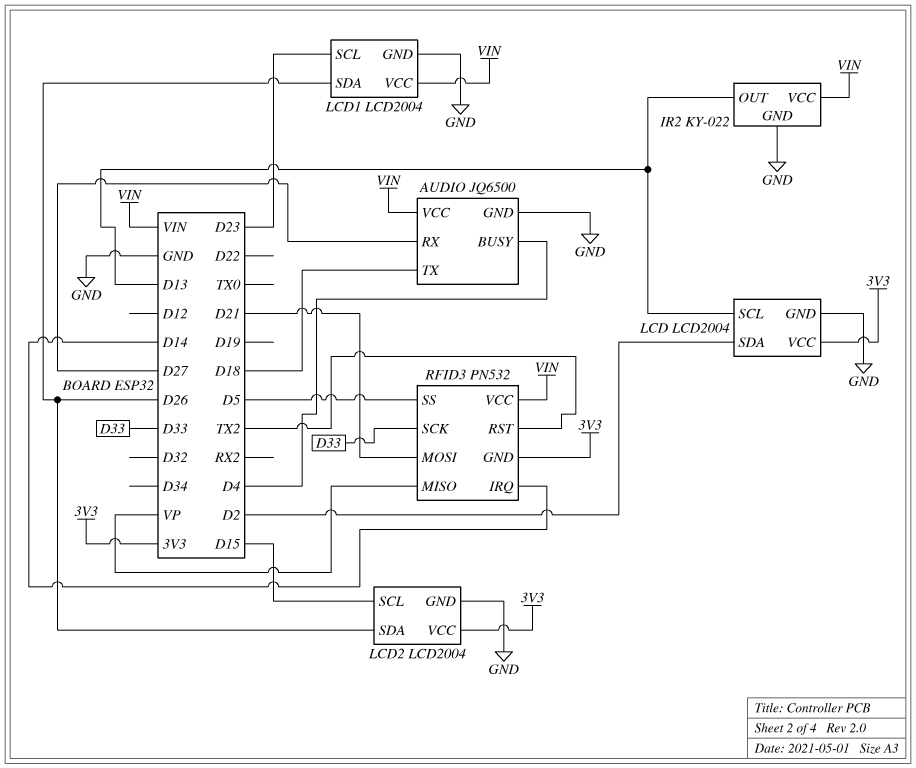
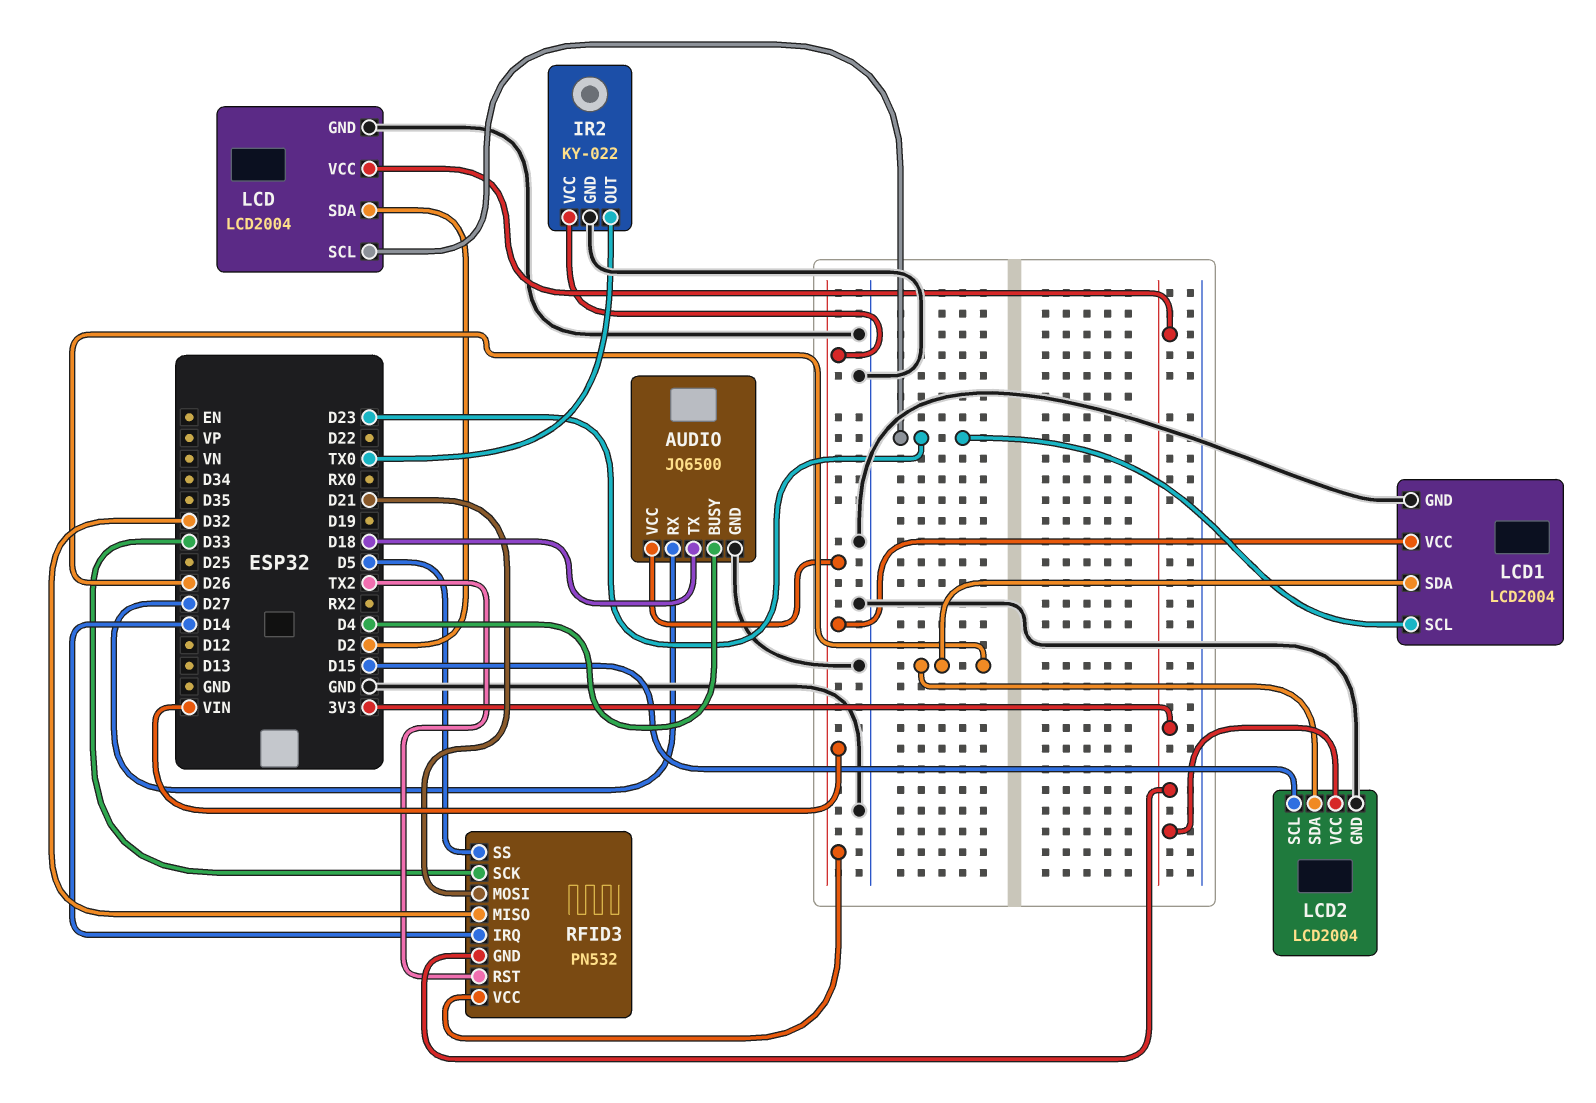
IR2 pin OUT: D13 -> TX0
LCD pin SCL: D13 -> D23
RFID3 pin MISO: VP -> D32

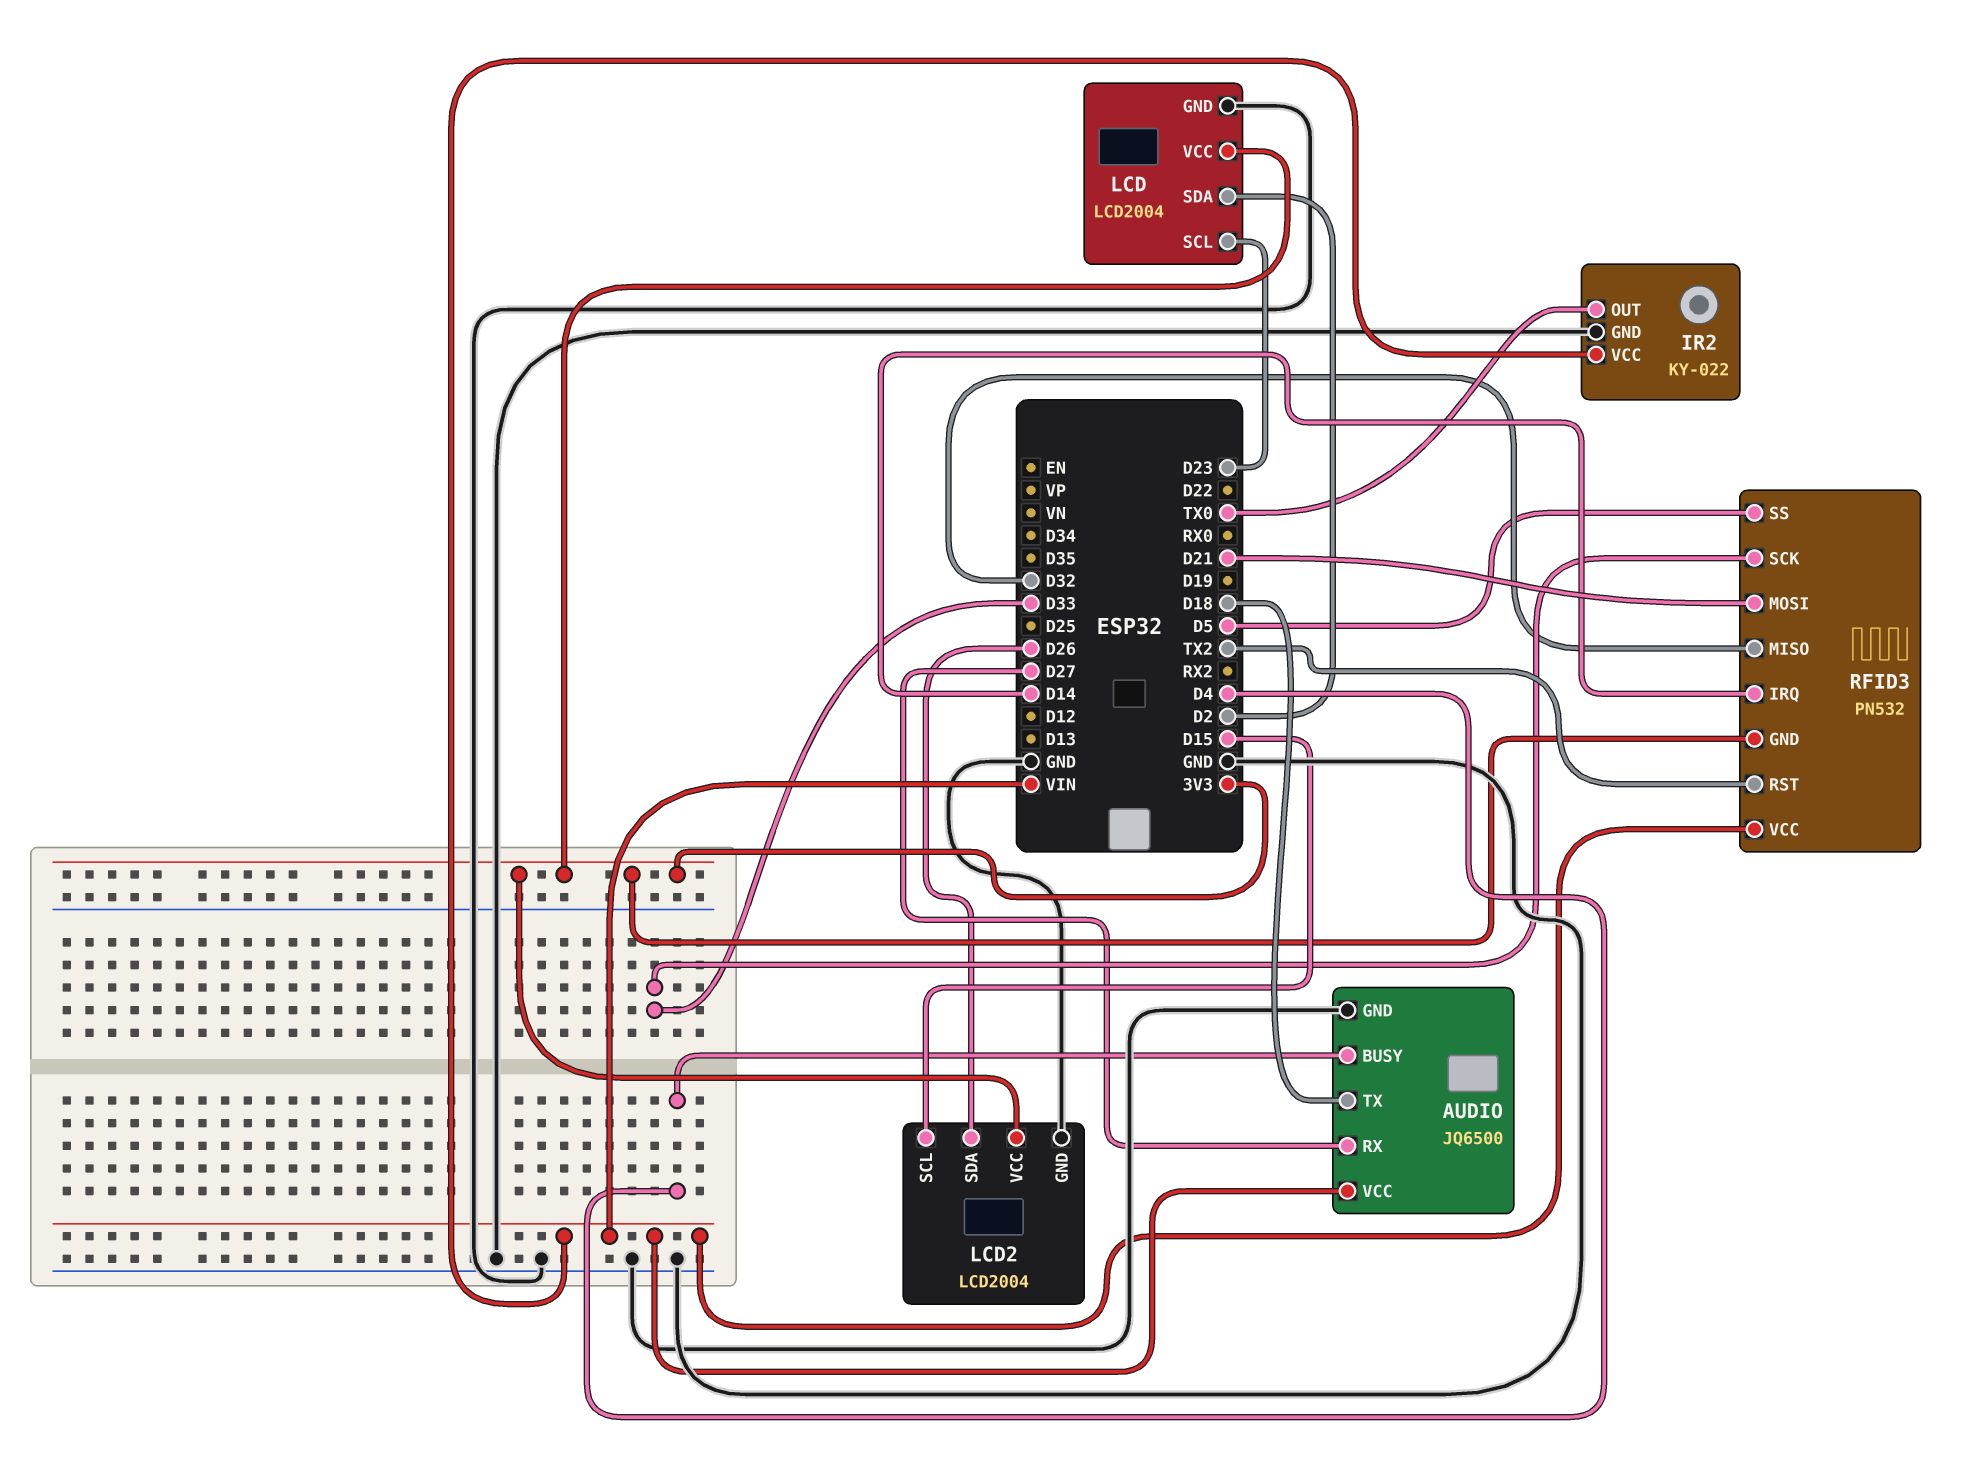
LCD1: LCD2004 -> none
LCD1 pin GND: GND -> none
LCD1 pin SCL: D23 -> none
LCD1 pin SDA: D26 -> none
LCD1 pin VCC: VIN -> none

